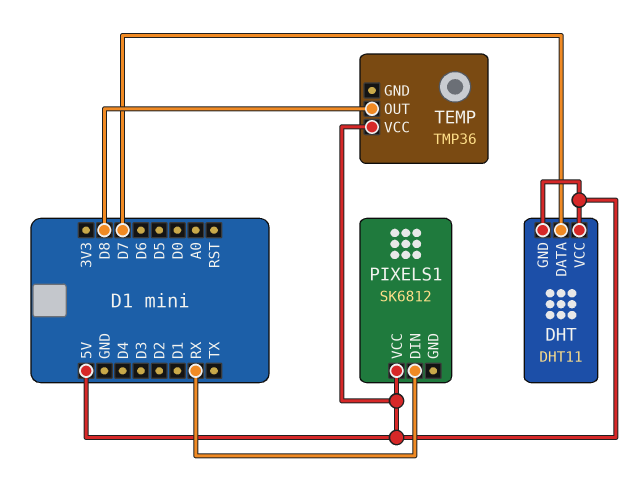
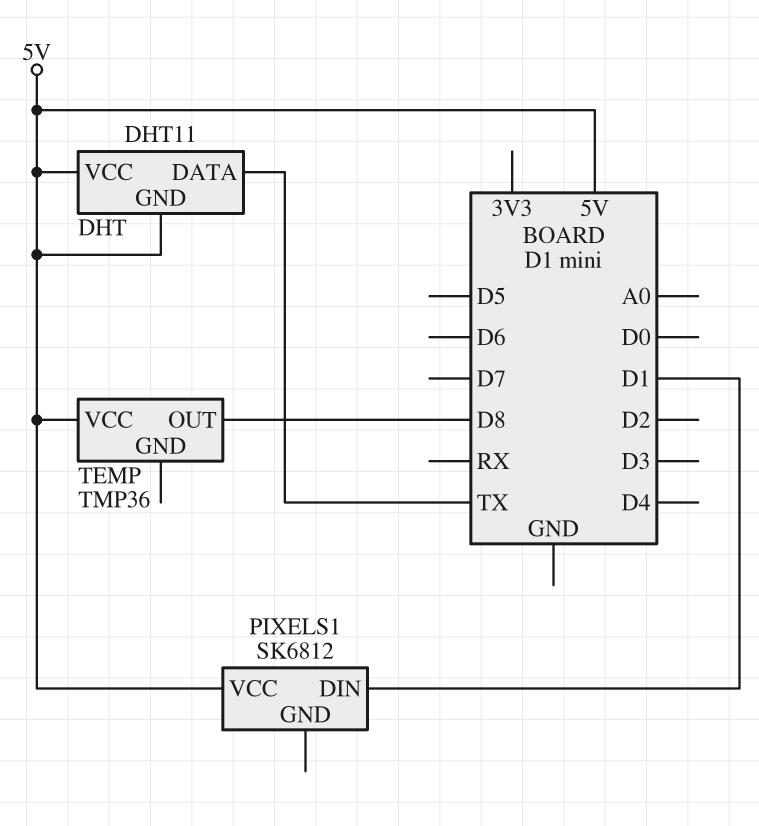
DHT pin DATA: D7 -> TX
PIXELS1 pin DIN: RX -> D1

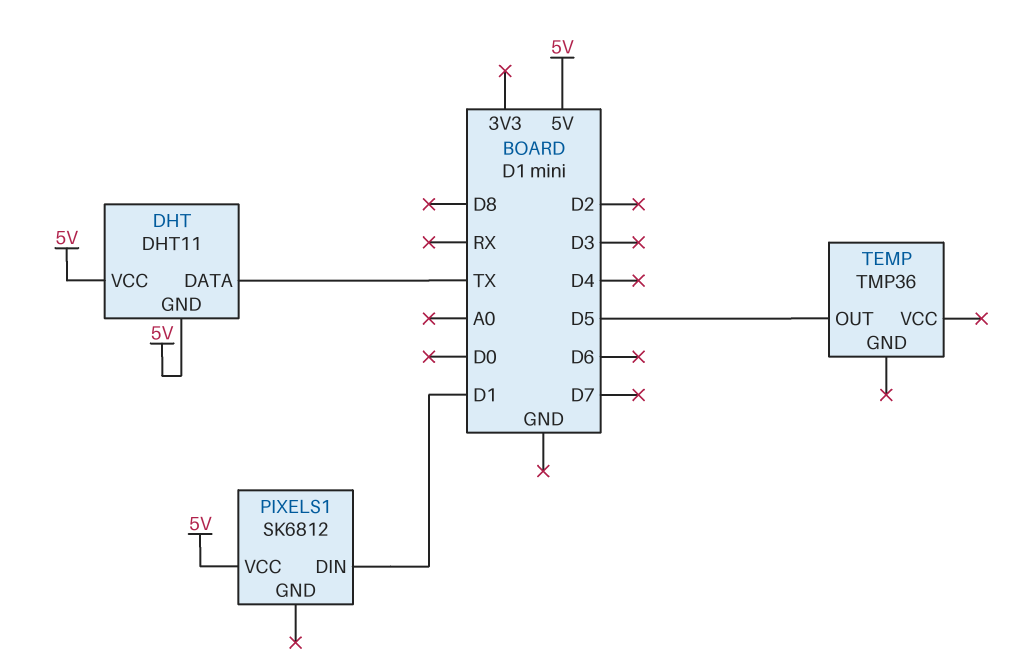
TEMP pin OUT: D8 -> D5
TEMP pin VCC: 5V -> none

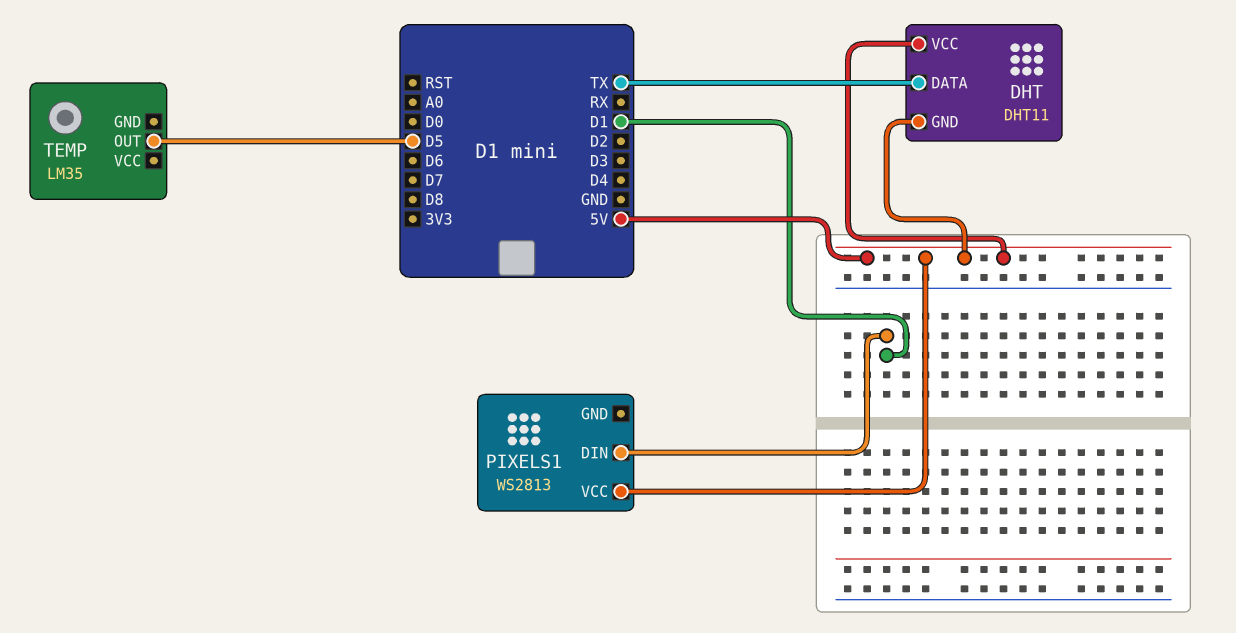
PIXELS1: SK6812 -> WS2813
TEMP: TMP36 -> LM35

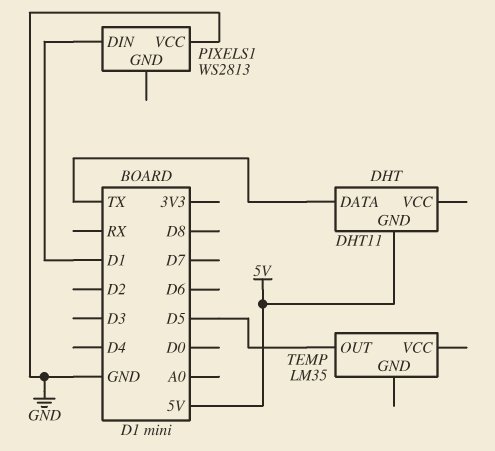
DHT pin VCC: 5V -> none
PIXELS1 pin VCC: 5V -> GND

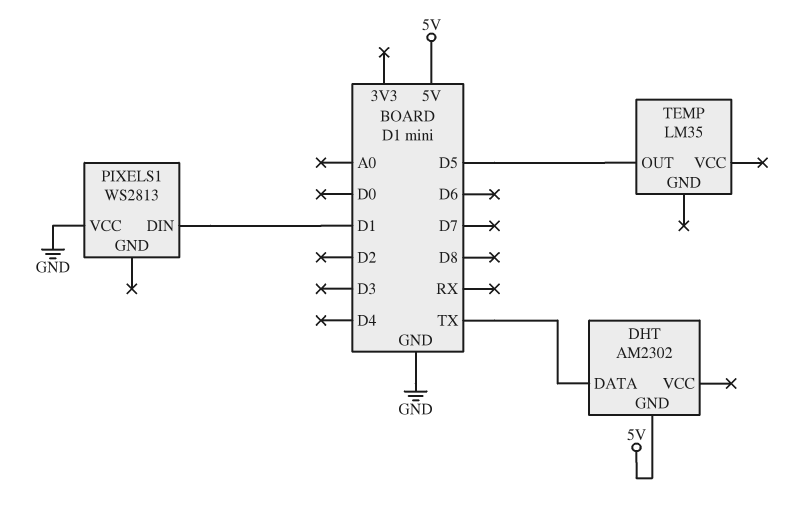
DHT: DHT11 -> AM2302

